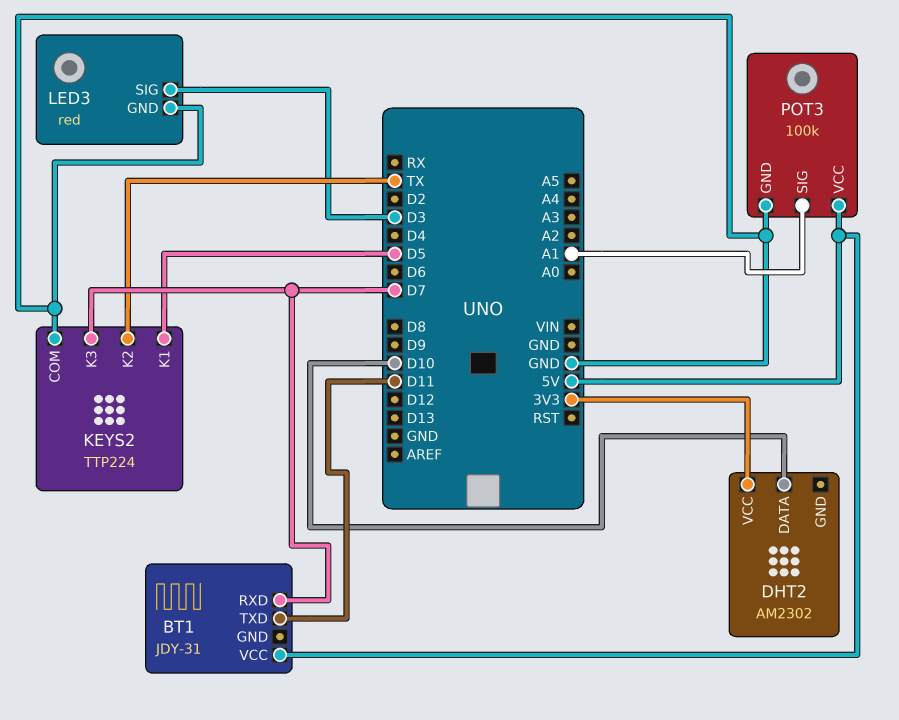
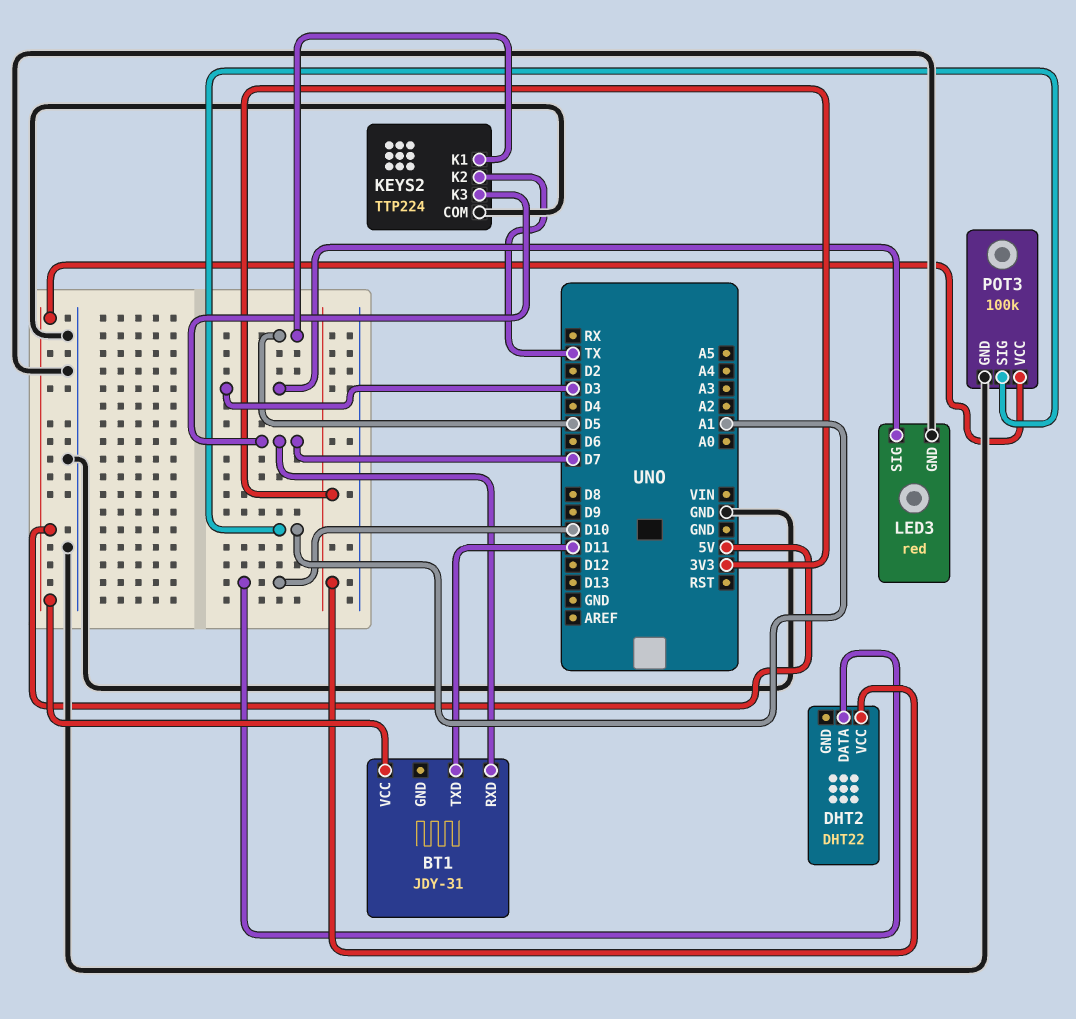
DHT2: AM2302 -> DHT22

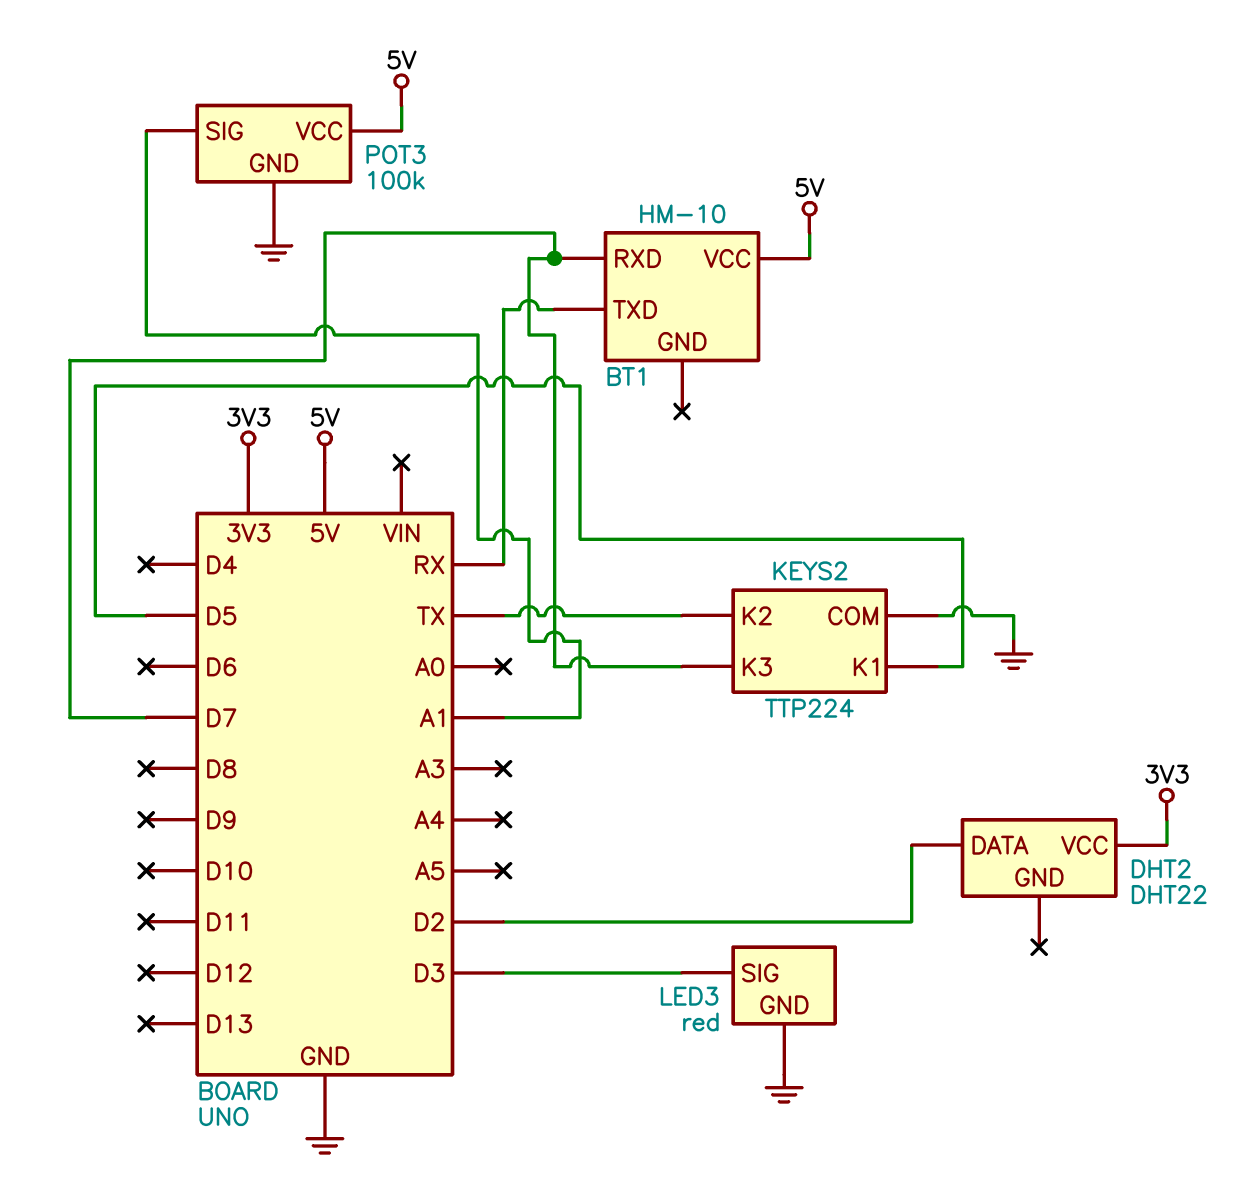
BT1: JDY-31 -> HM-10
BT1 pin TXD: D11 -> RX
DHT2 pin DATA: D10 -> D2

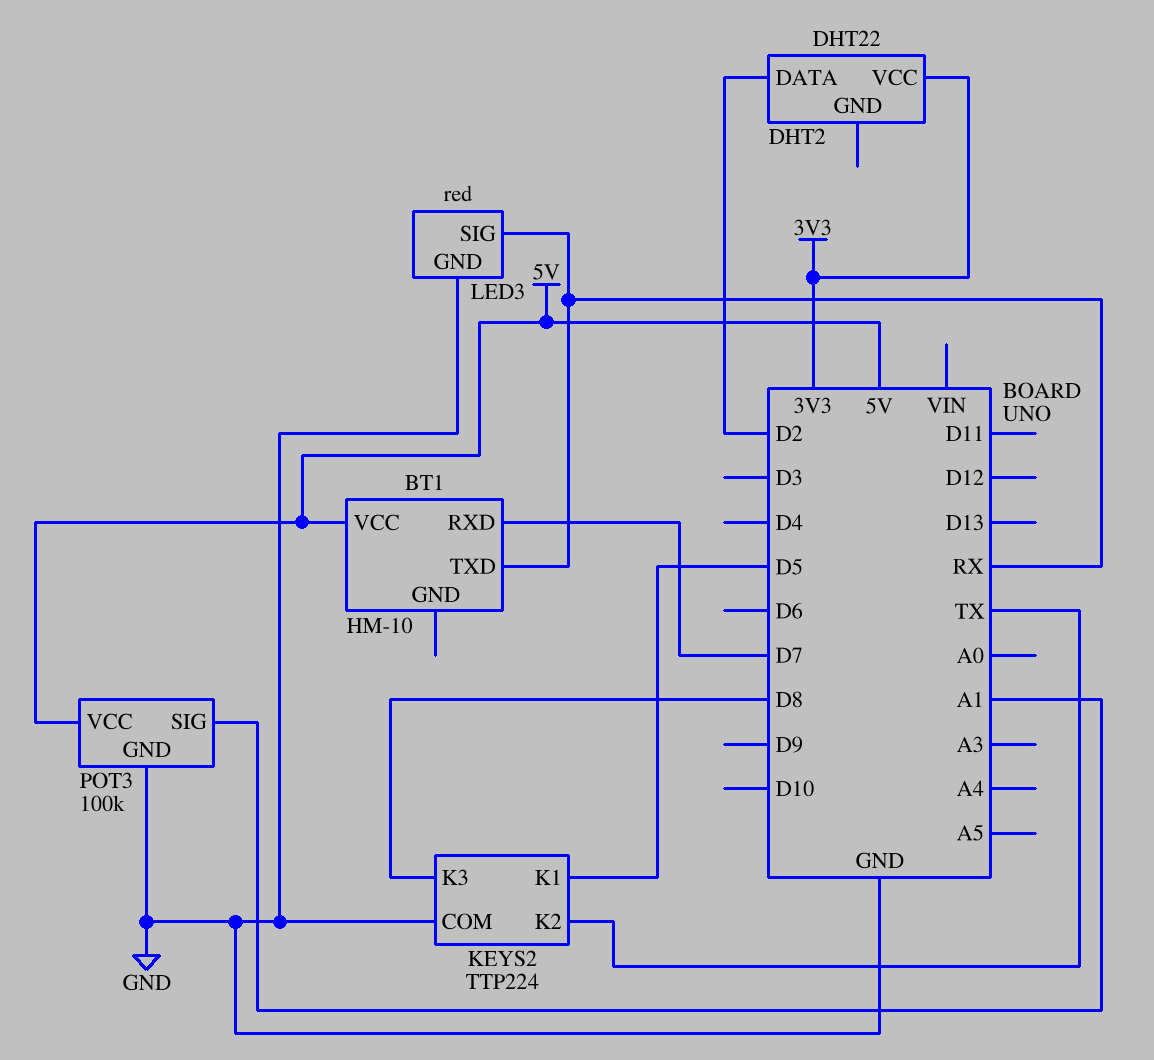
KEYS2 pin K3: D7 -> D8
LED3 pin SIG: D3 -> RX

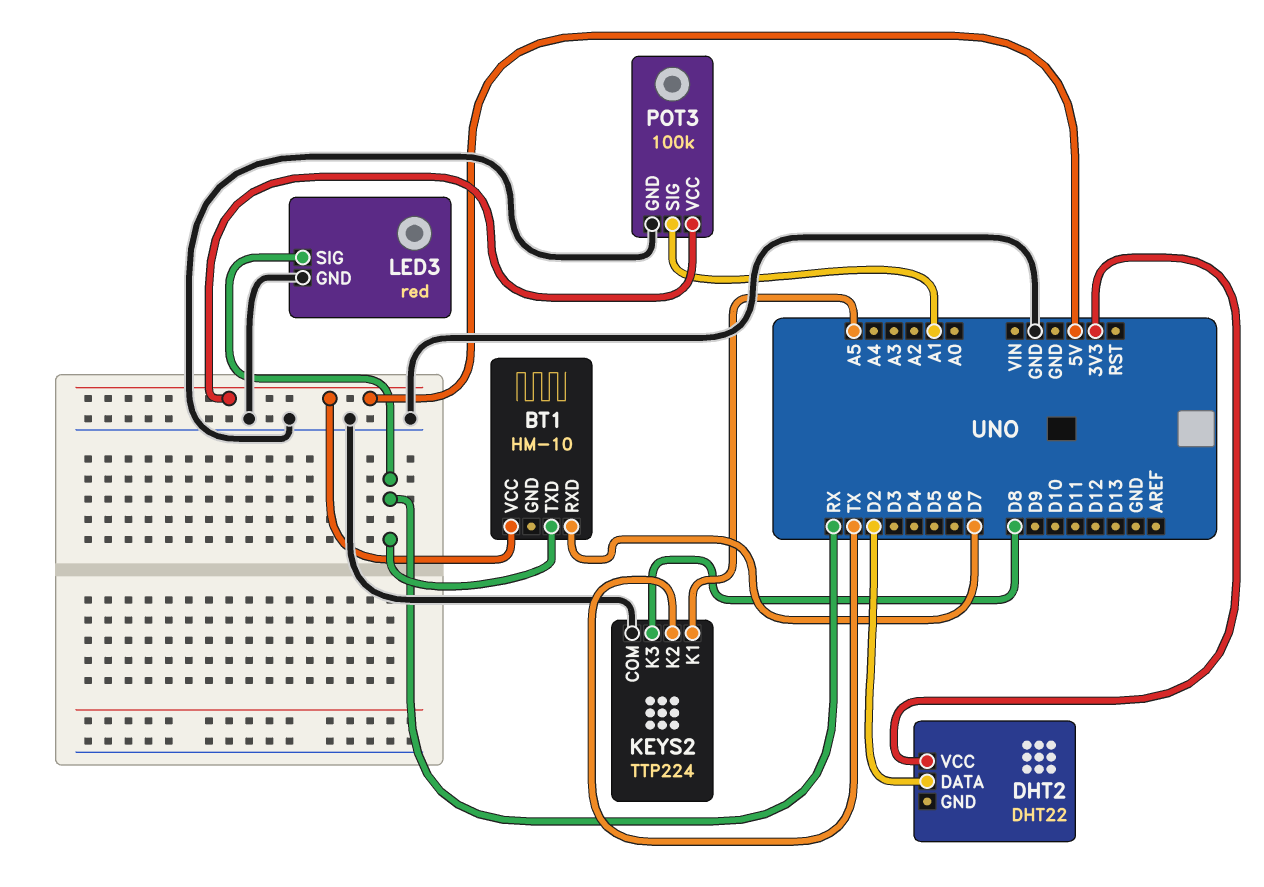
KEYS2 pin K1: D5 -> A5

